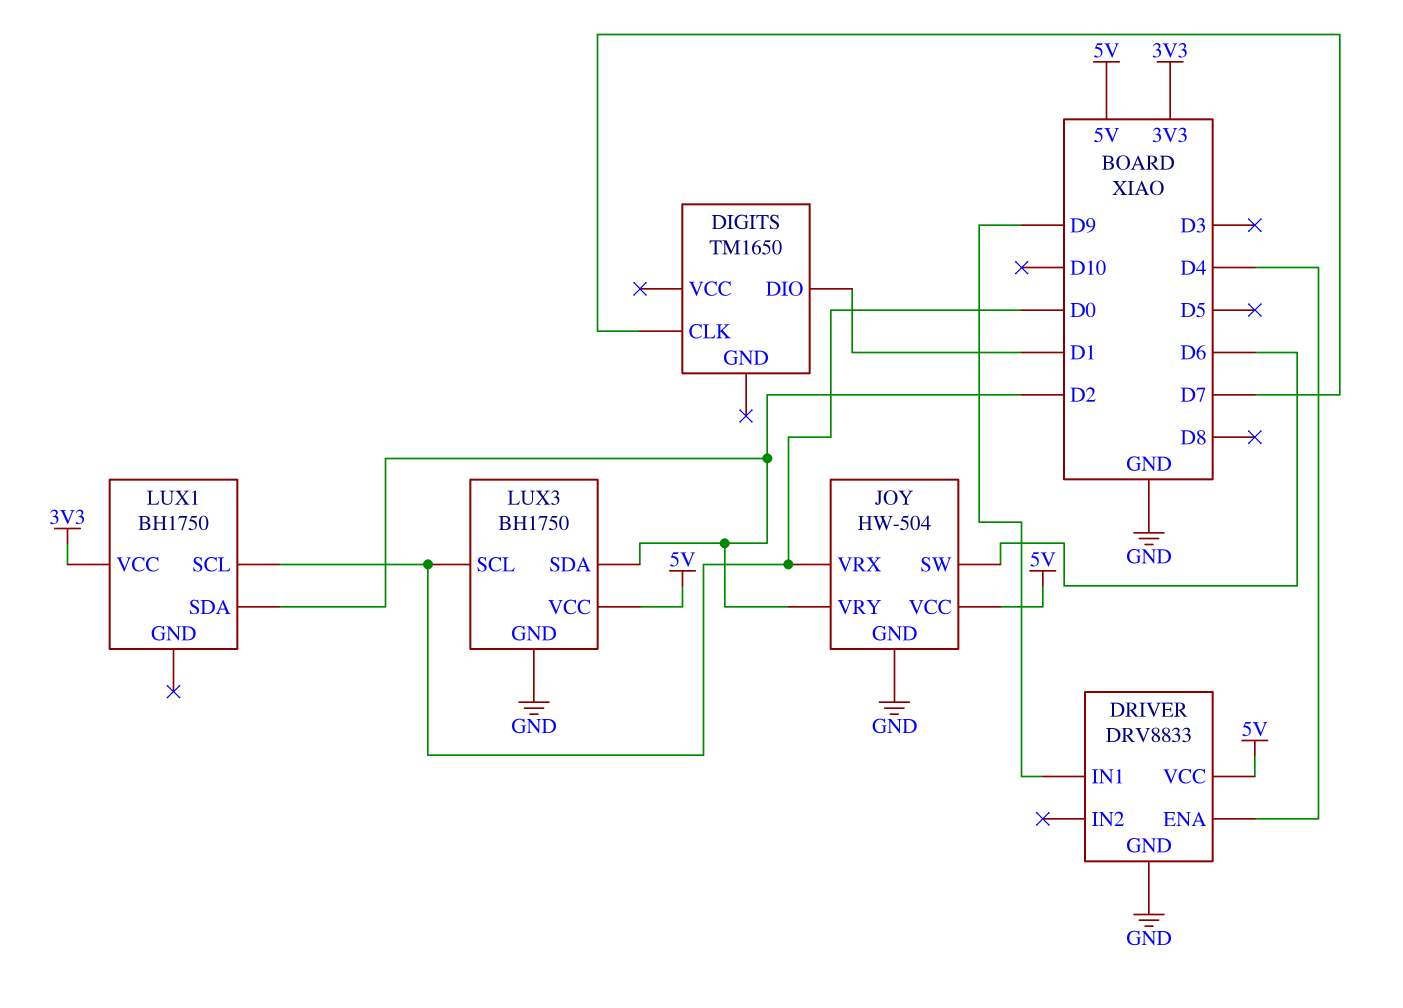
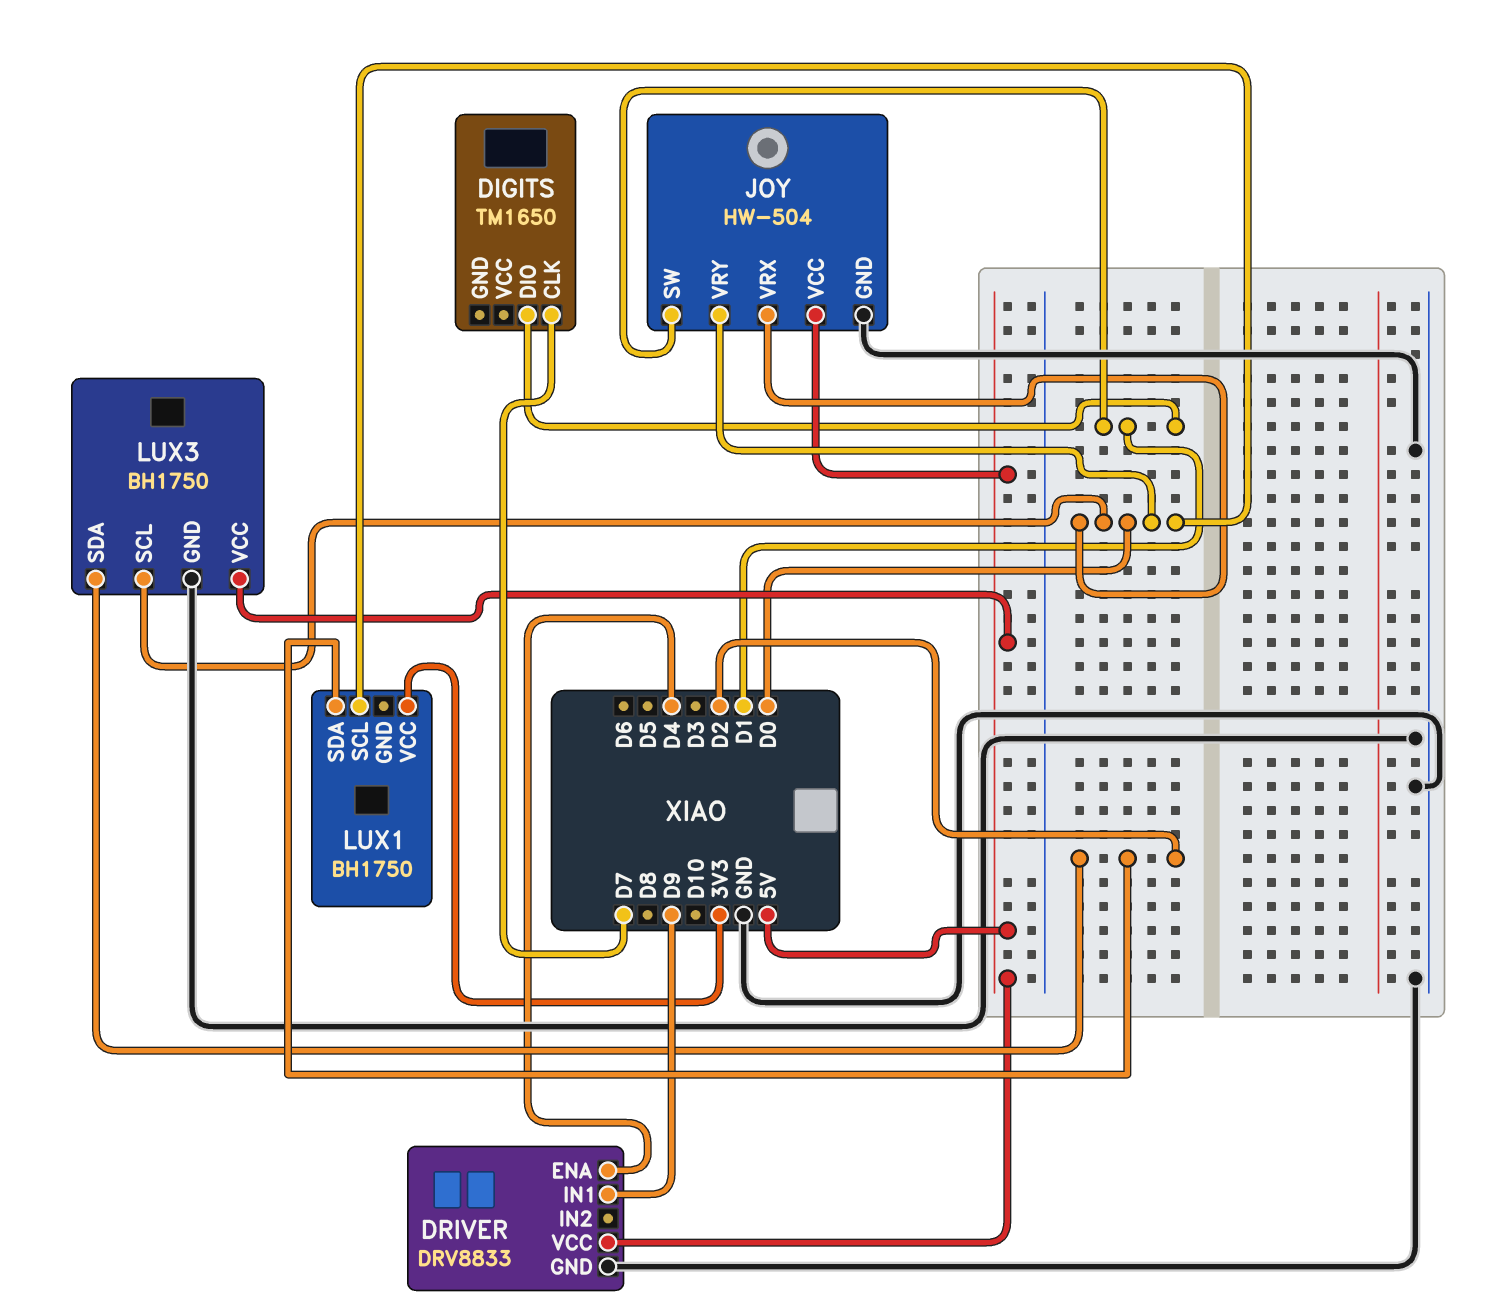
JOY pin SW: D6 -> D1
JOY pin VRY: D2 -> D0

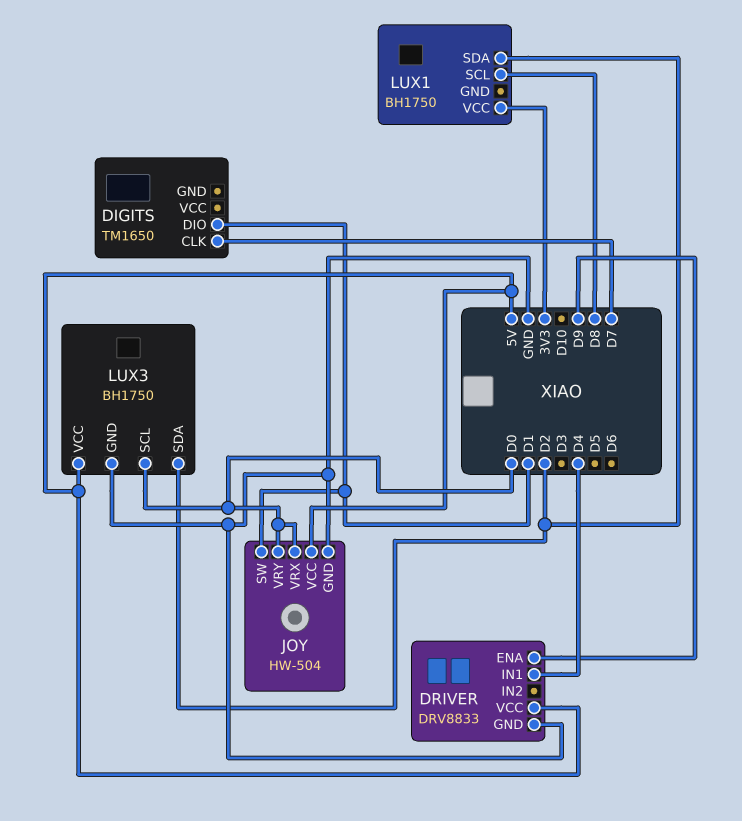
DRIVER pin ENA: D4 -> D9
DRIVER pin IN1: D9 -> D4
LUX1 pin SCL: D0 -> D8

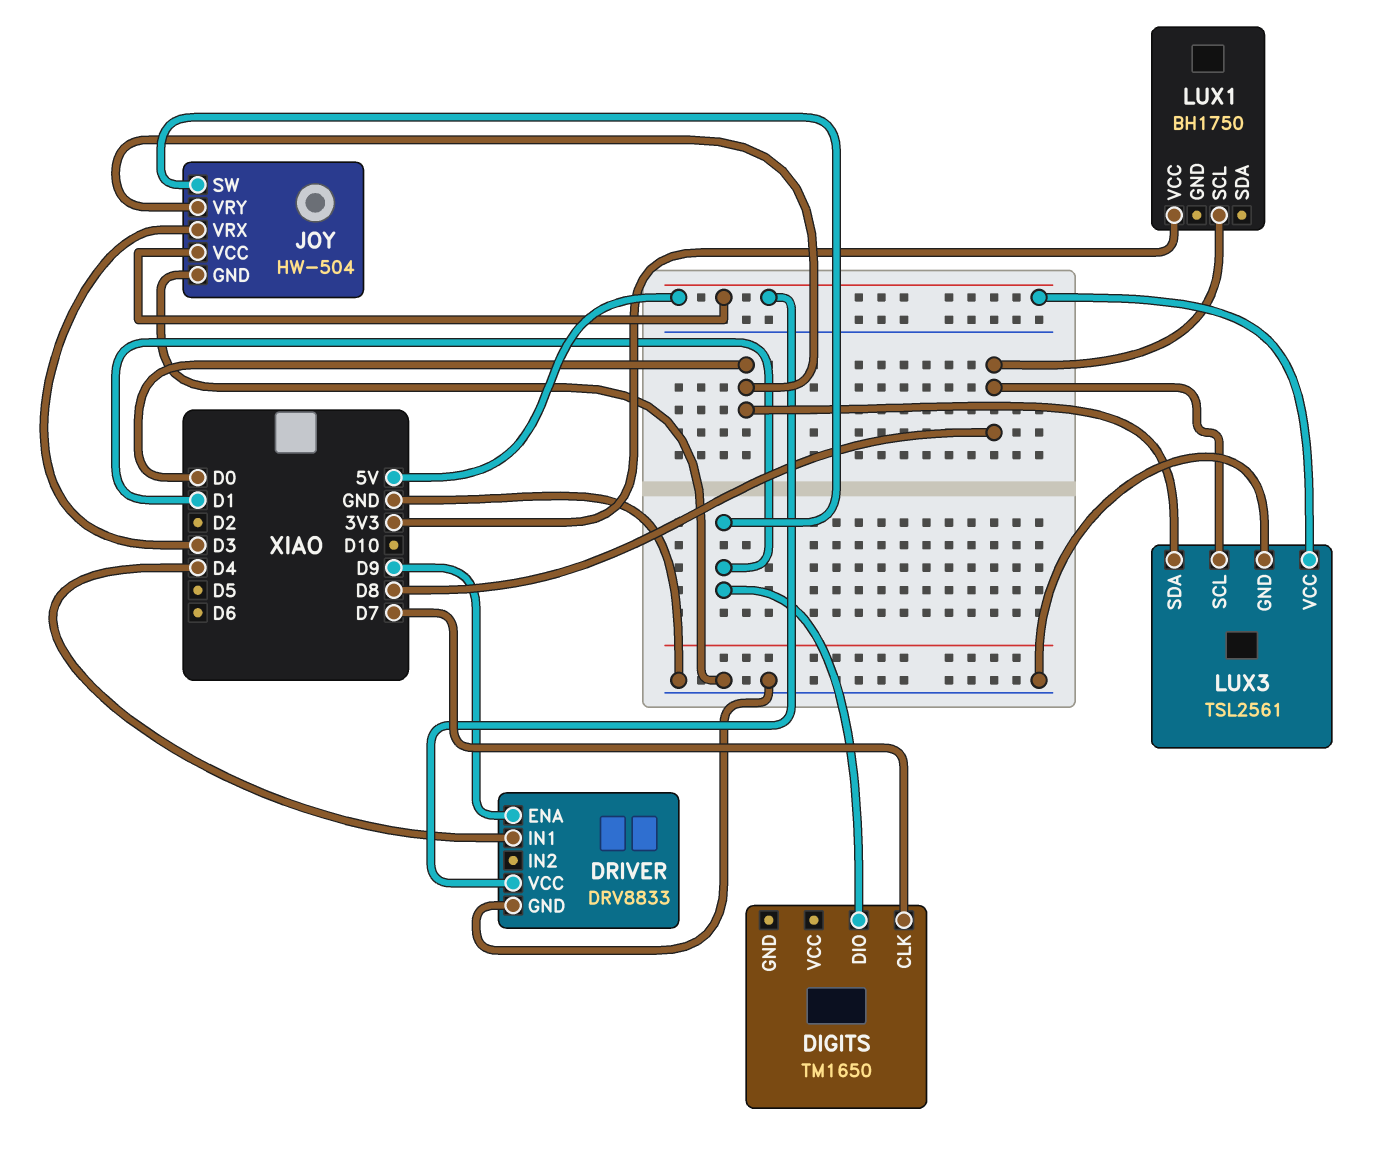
JOY pin VRX: D0 -> D3
LUX1 pin SDA: D2 -> none
LUX3: BH1750 -> TSL2561
LUX3 pin SCL: D0 -> D8
LUX3 pin SDA: D2 -> D0

